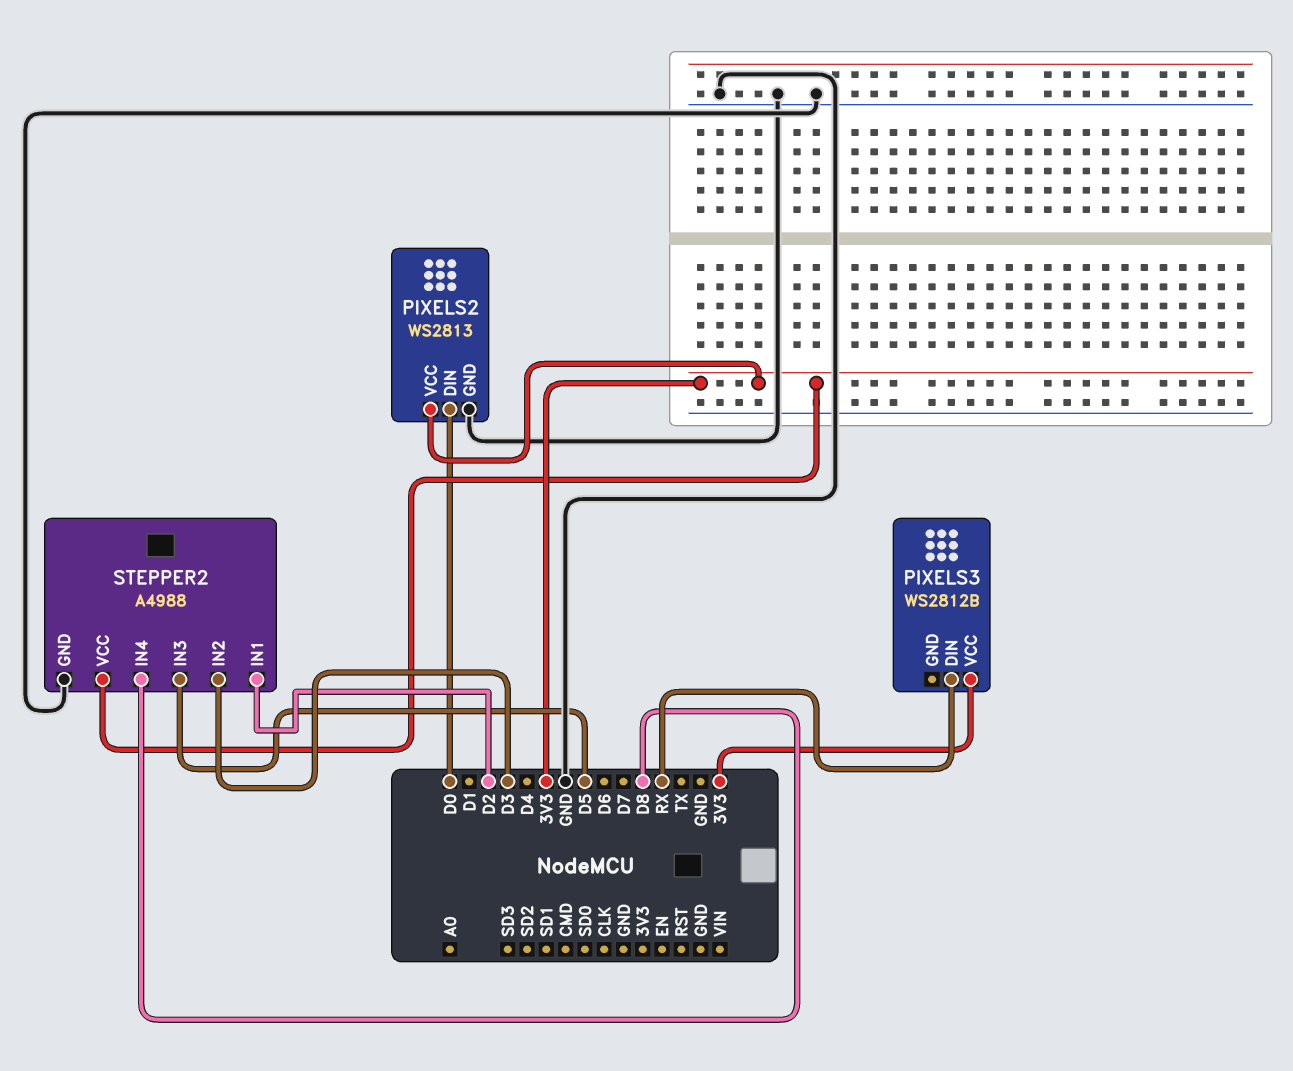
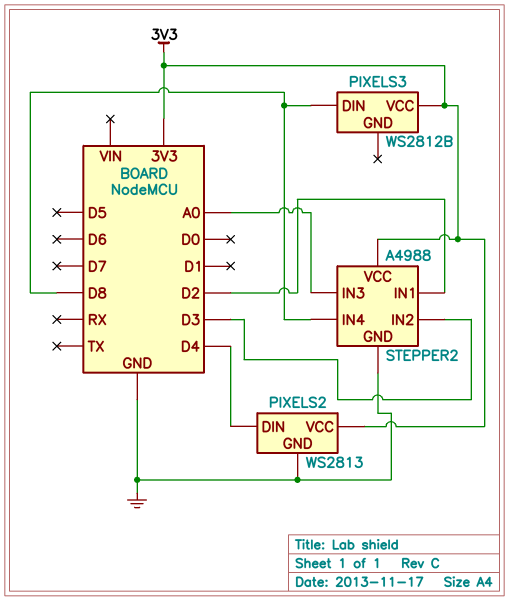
PIXELS2 pin DIN: D0 -> D4
PIXELS3 pin DIN: RX -> D8
STEPPER2 pin IN3: D5 -> A0

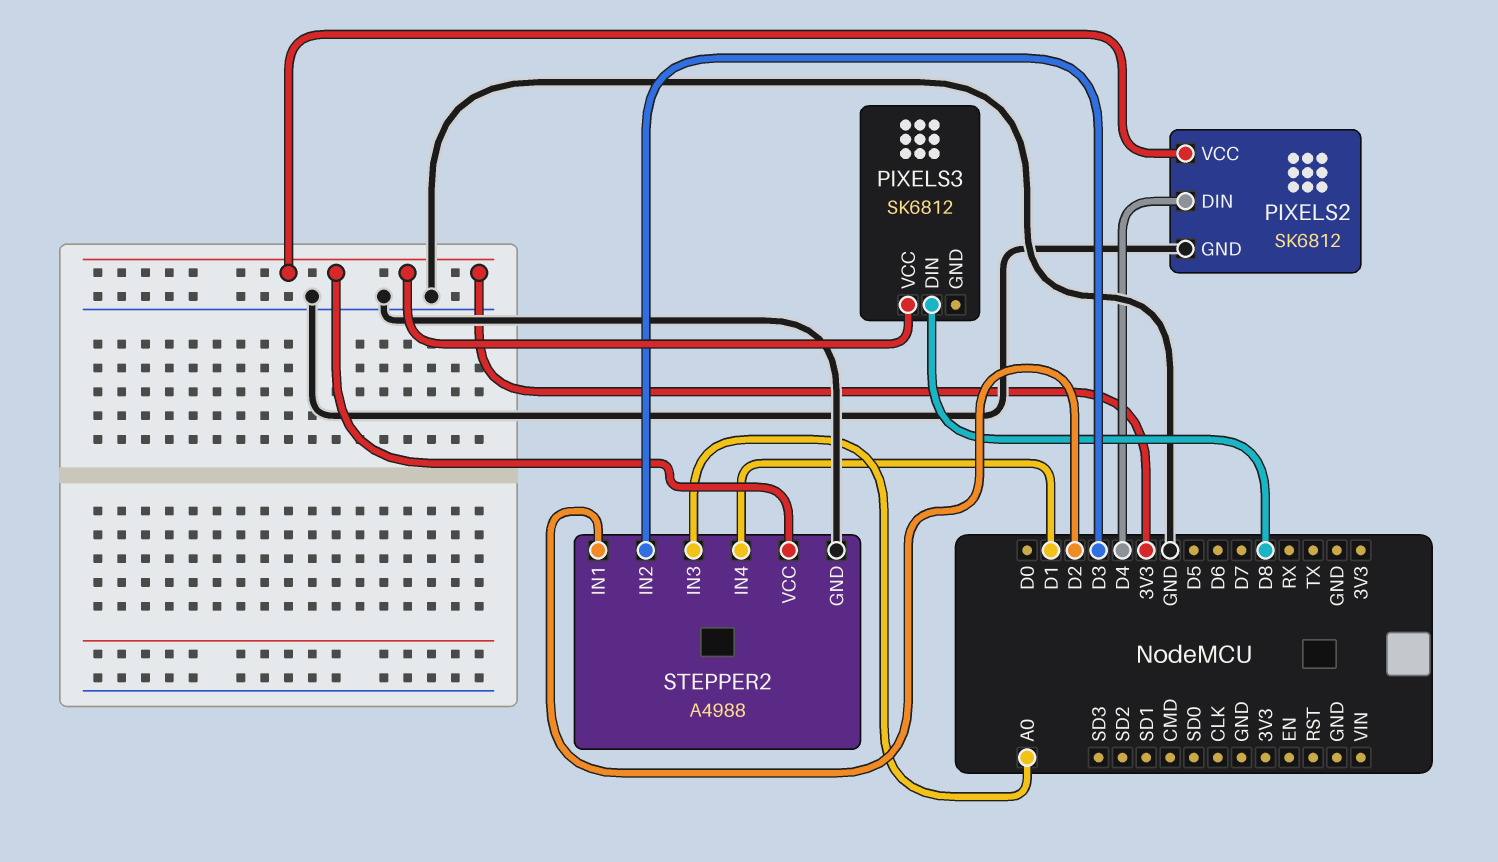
PIXELS2: WS2813 -> SK6812
PIXELS3: WS2812B -> SK6812
STEPPER2 pin IN4: D8 -> D1

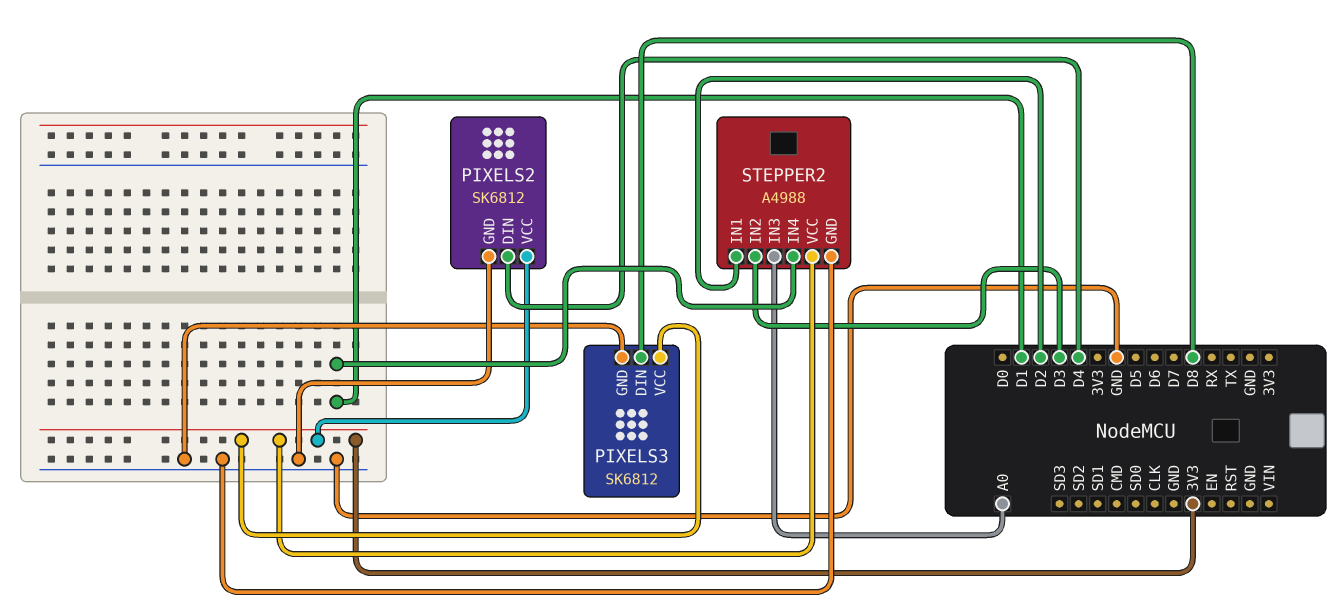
PIXELS3 pin GND: none -> GND

